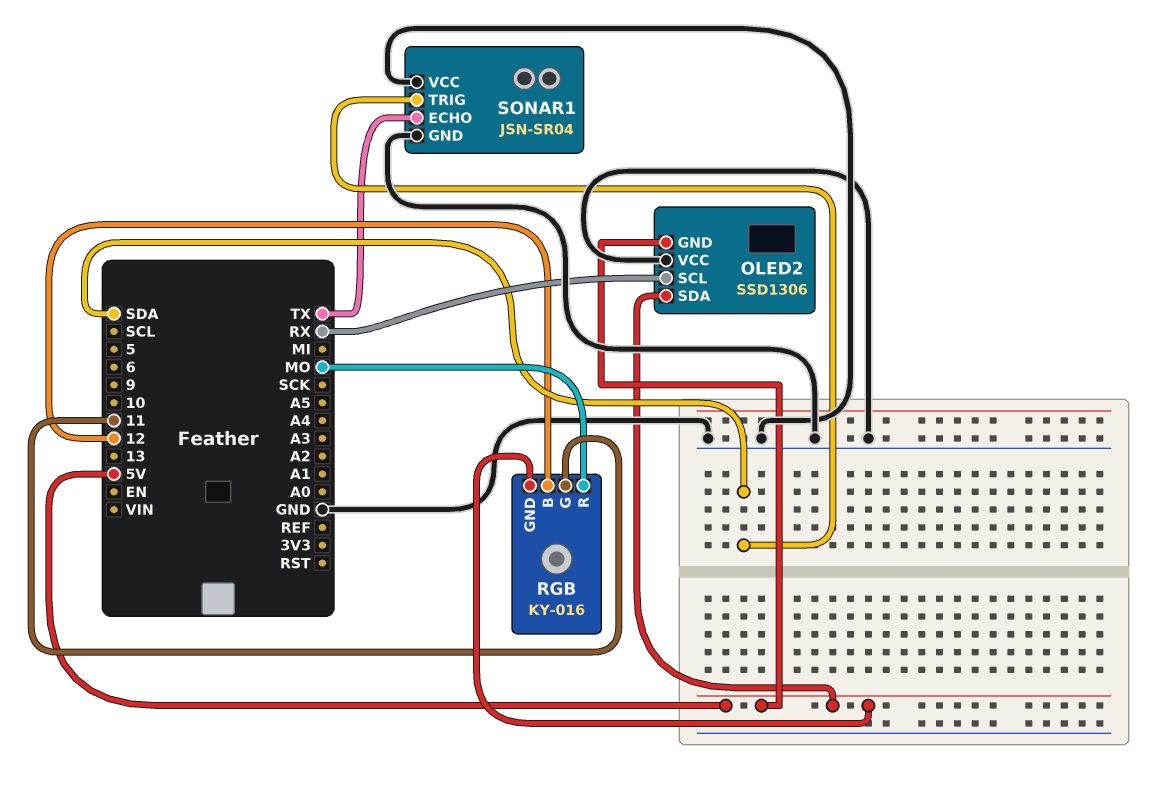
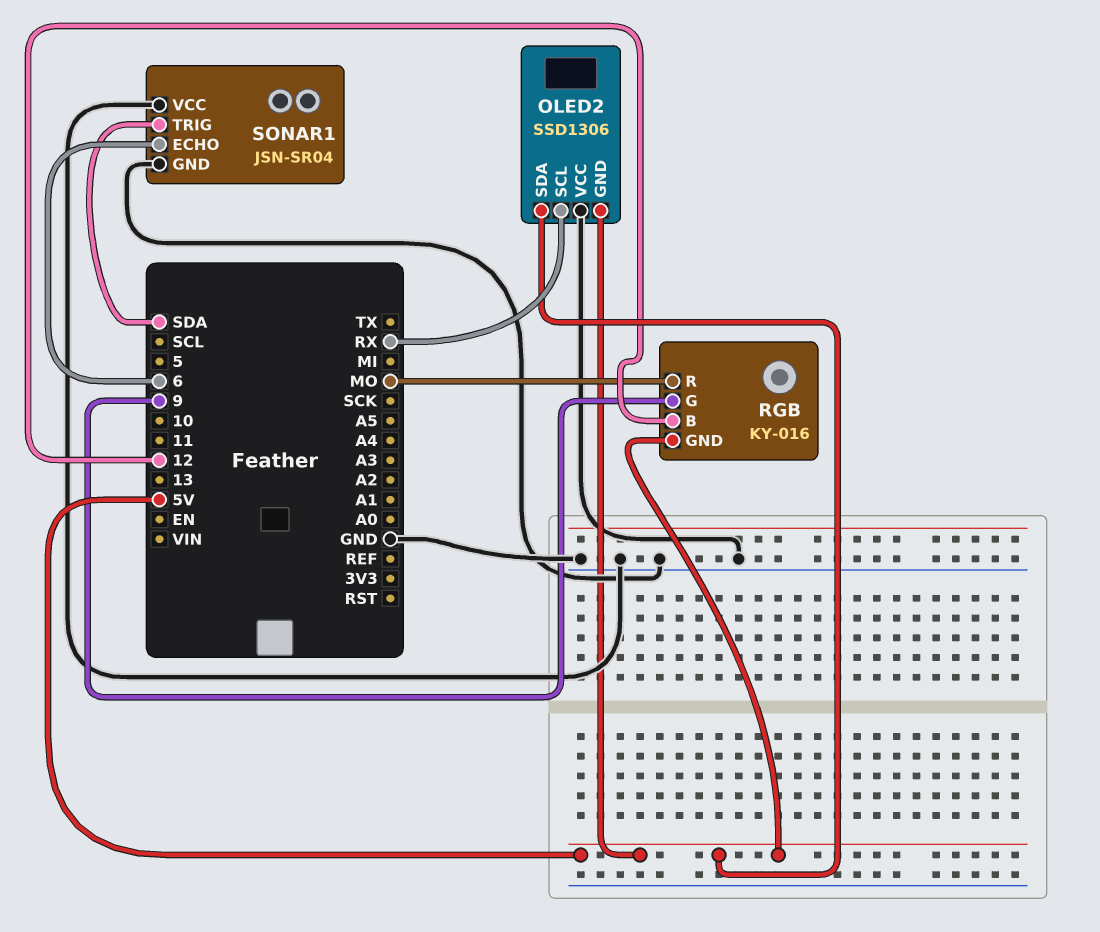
RGB pin G: 11 -> 9
SONAR1 pin ECHO: TX -> 6

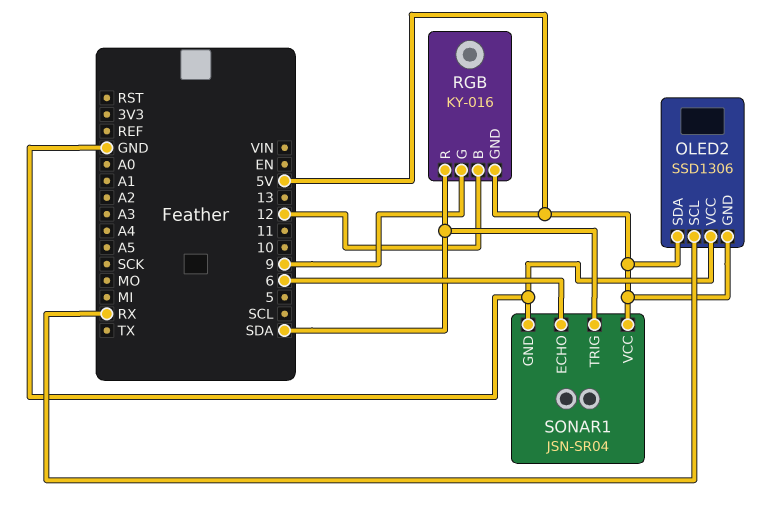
RGB pin R: MO -> SDA
SONAR1 pin VCC: GND -> 5V

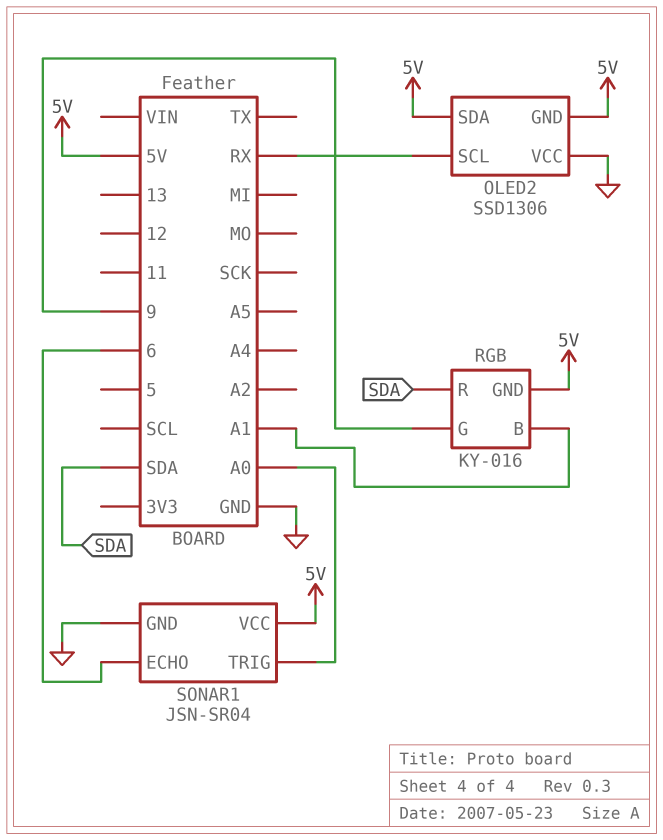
RGB pin B: 12 -> A1
SONAR1 pin TRIG: SDA -> A0

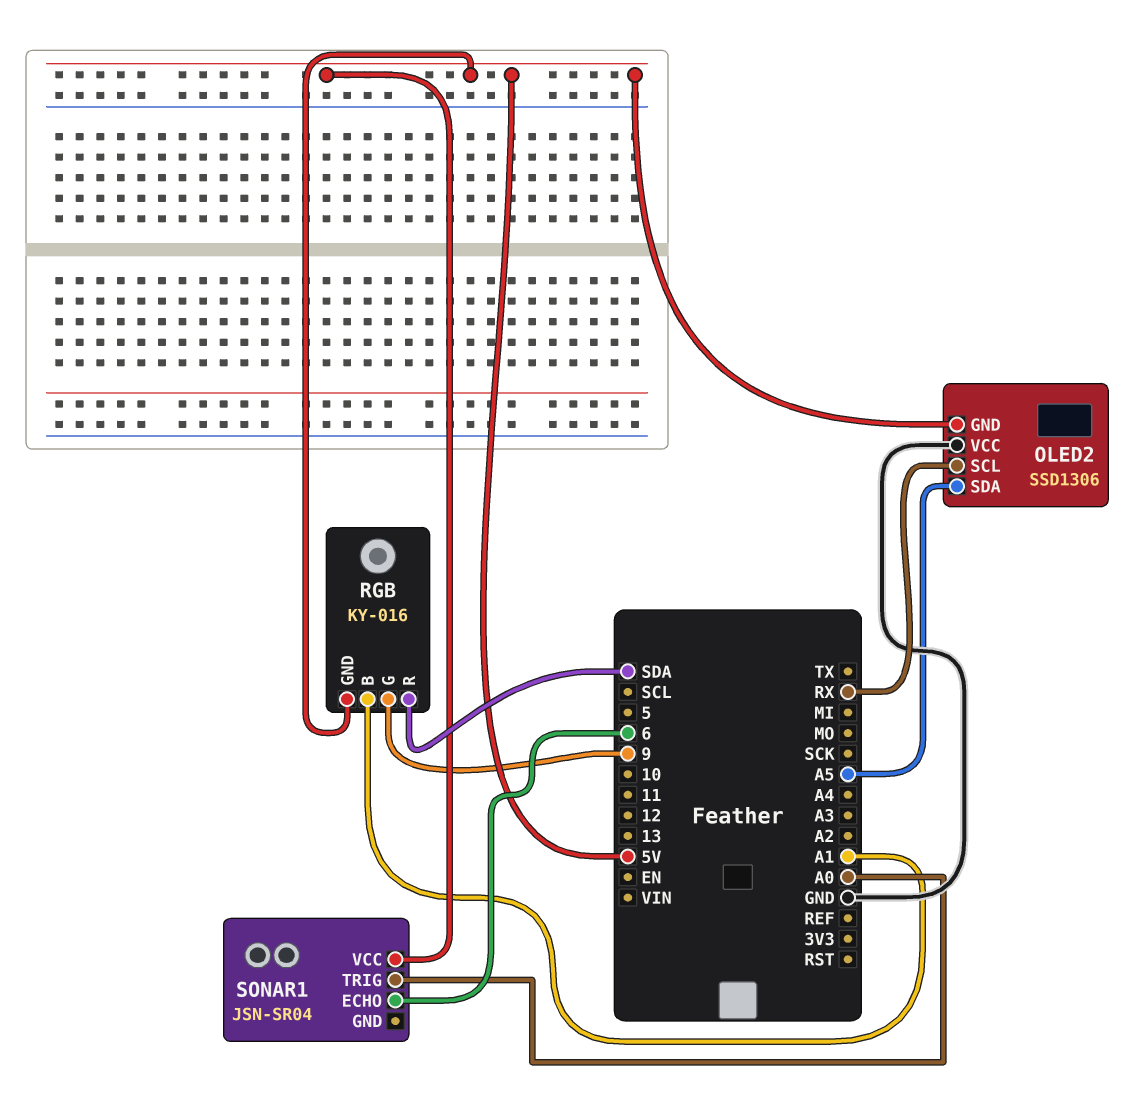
OLED2 pin SDA: 5V -> A5
SONAR1 pin GND: GND -> none

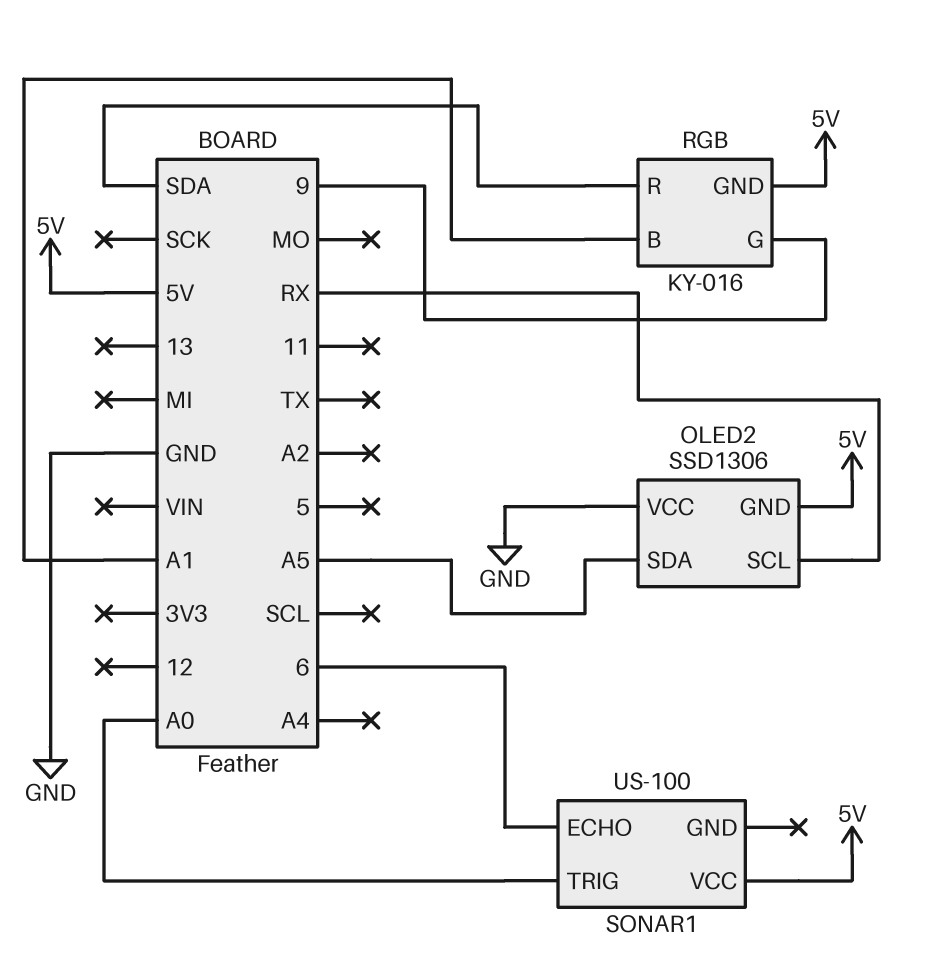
SONAR1: JSN-SR04 -> US-100

